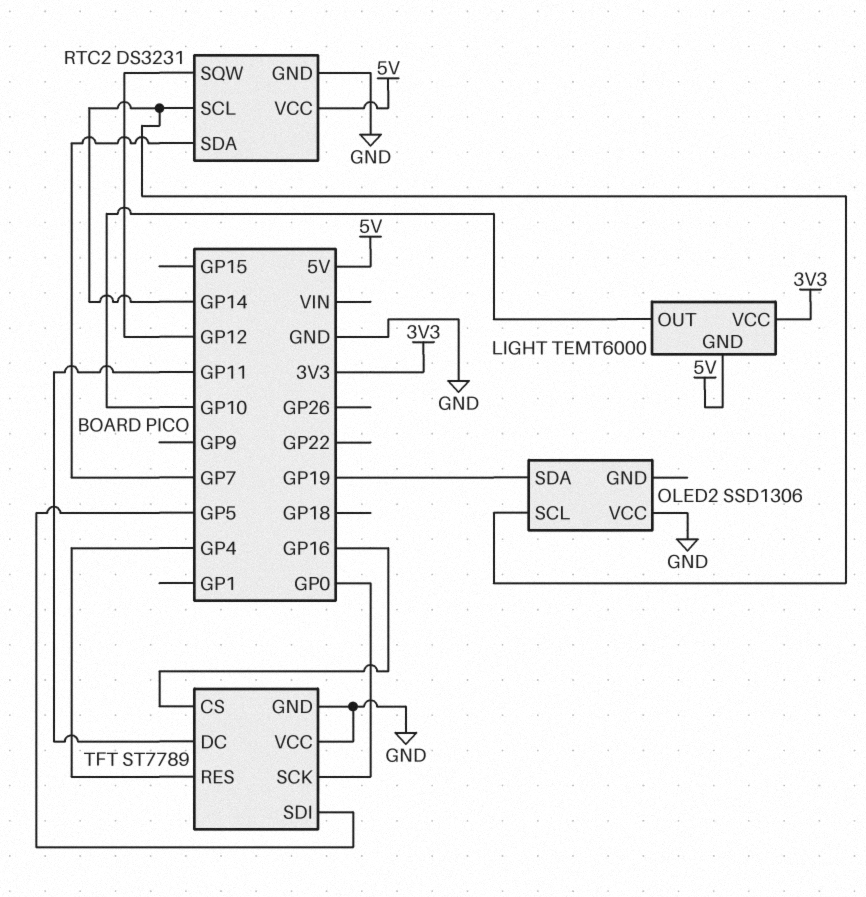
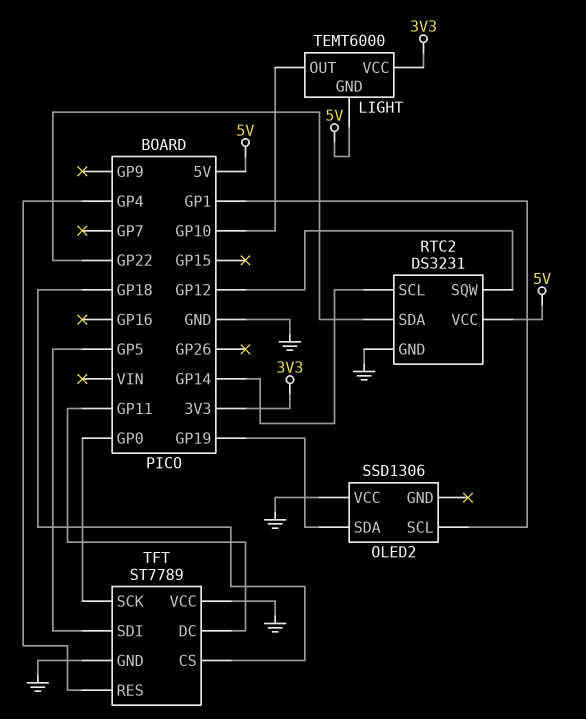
OLED2 pin SCL: GP14 -> GP1
RTC2 pin SDA: GP7 -> GP22
TFT pin CS: GP16 -> GP18

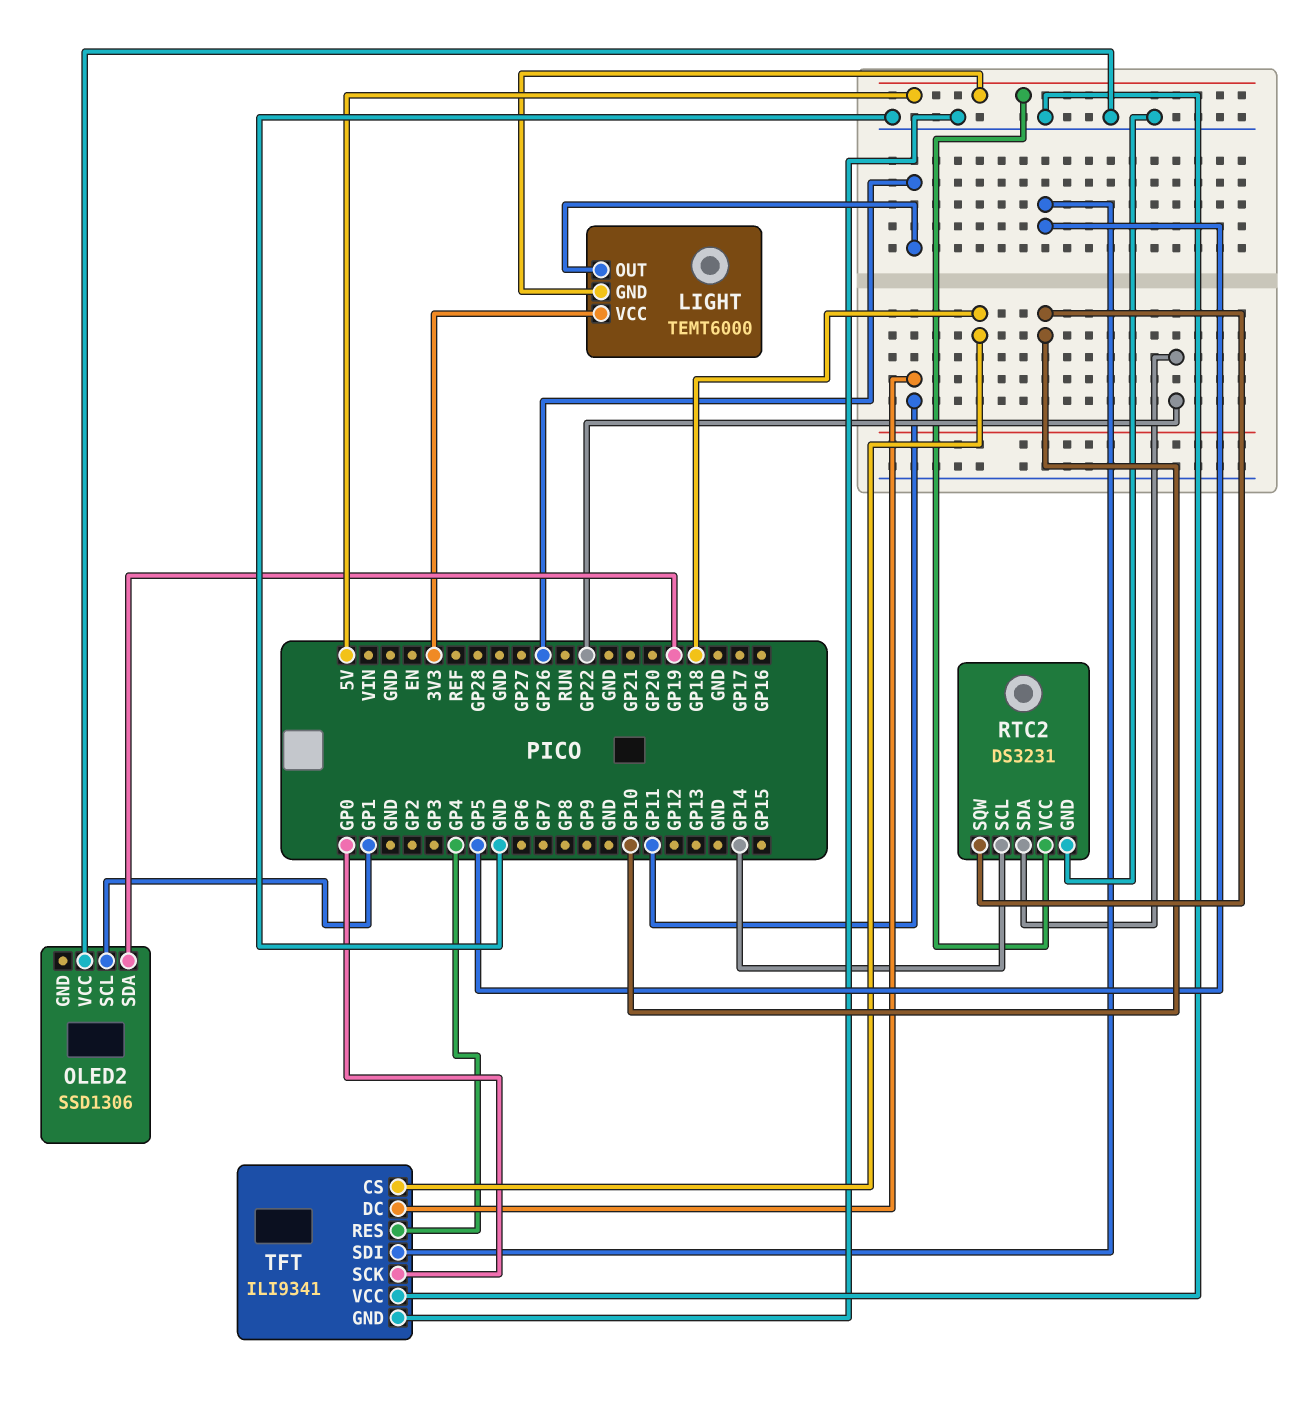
LIGHT pin OUT: GP10 -> GP26
RTC2 pin SQW: GP12 -> GP10
TFT: ST7789 -> ILI9341

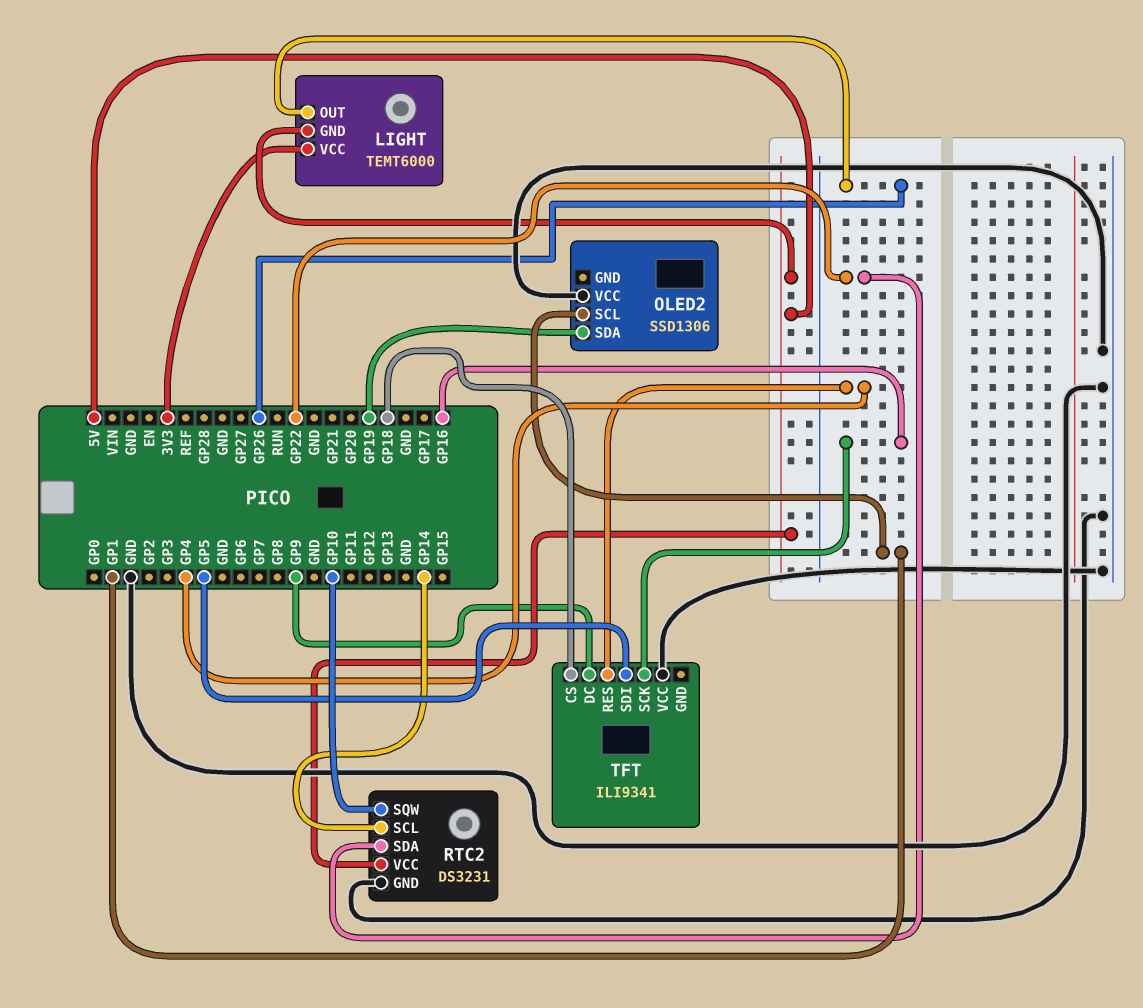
TFT pin DC: GP11 -> GP9
TFT pin GND: GND -> none
TFT pin SCK: GP0 -> GP16

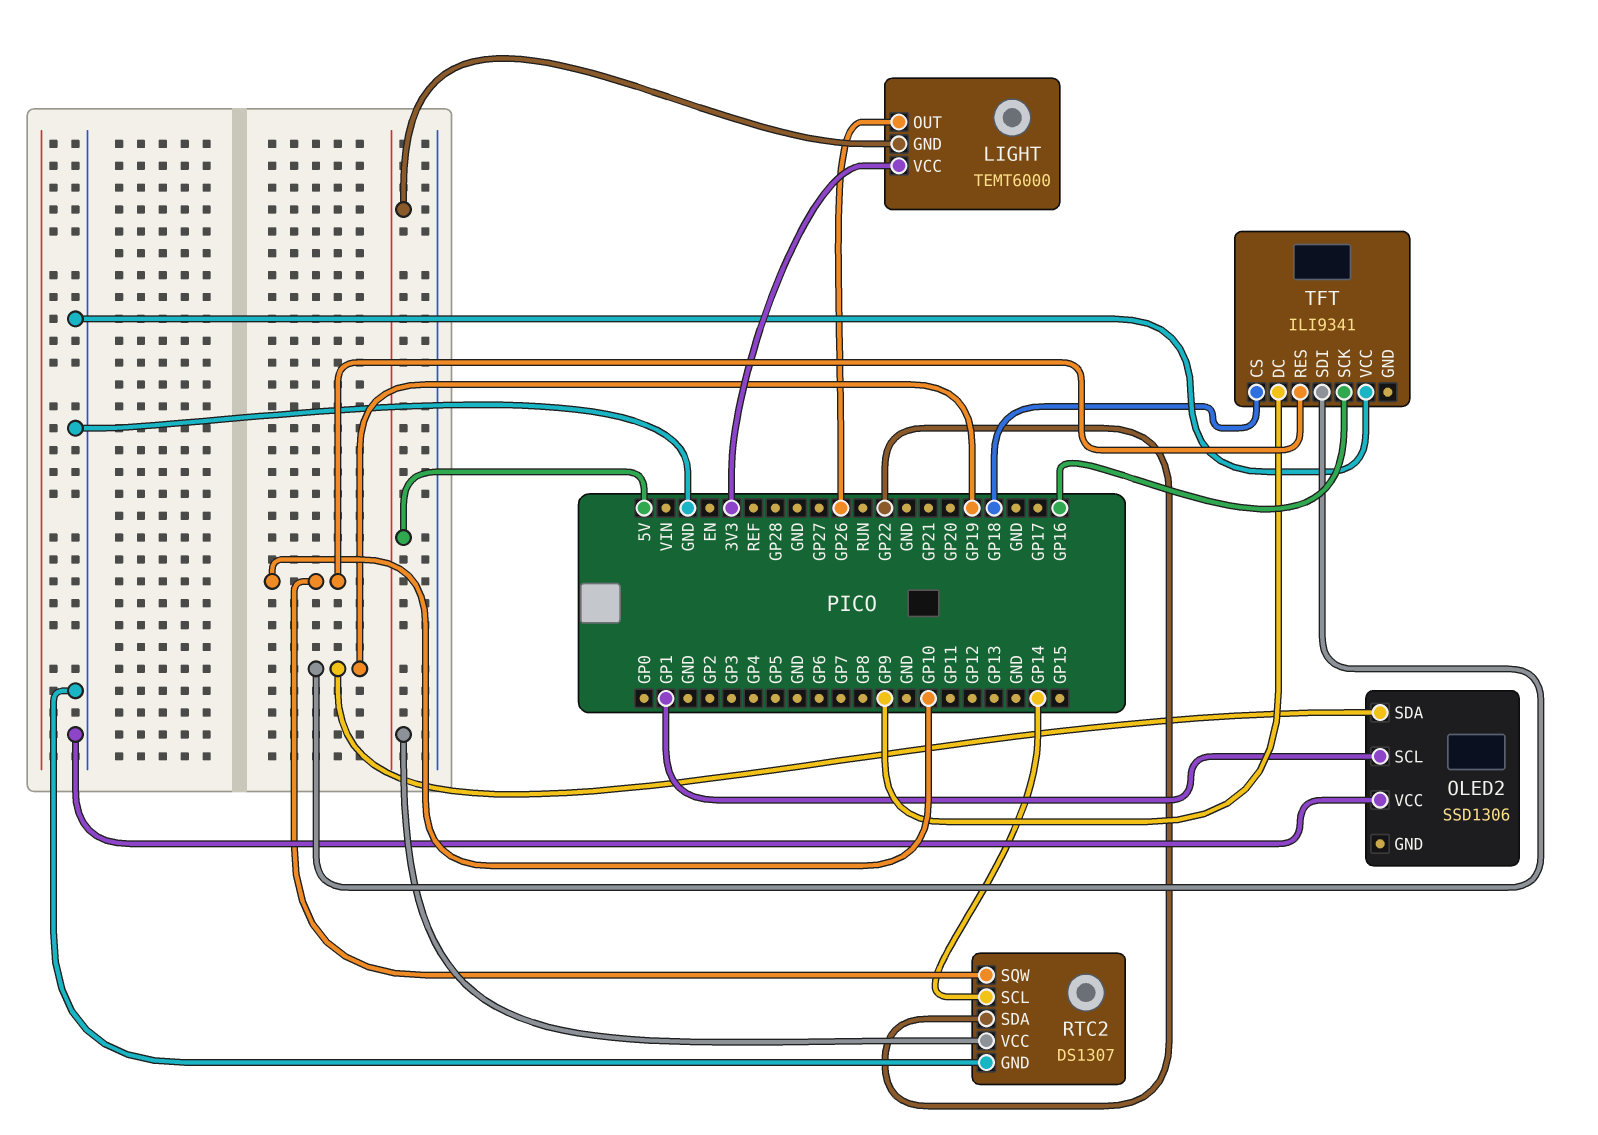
RTC2: DS3231 -> DS1307
TFT pin RES: GP4 -> GP10
TFT pin SDI: GP5 -> GP19

